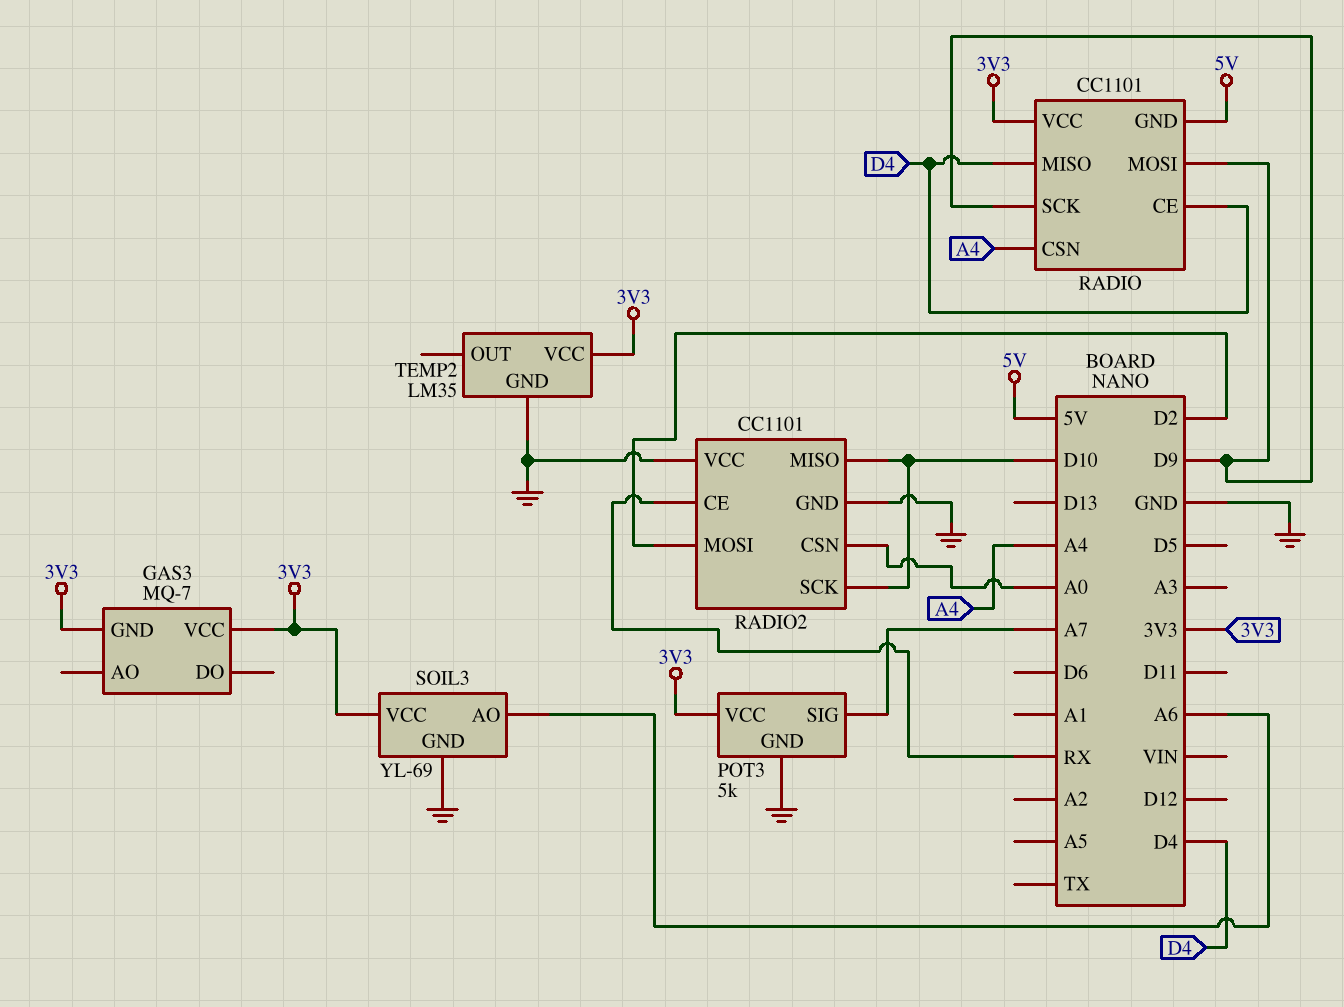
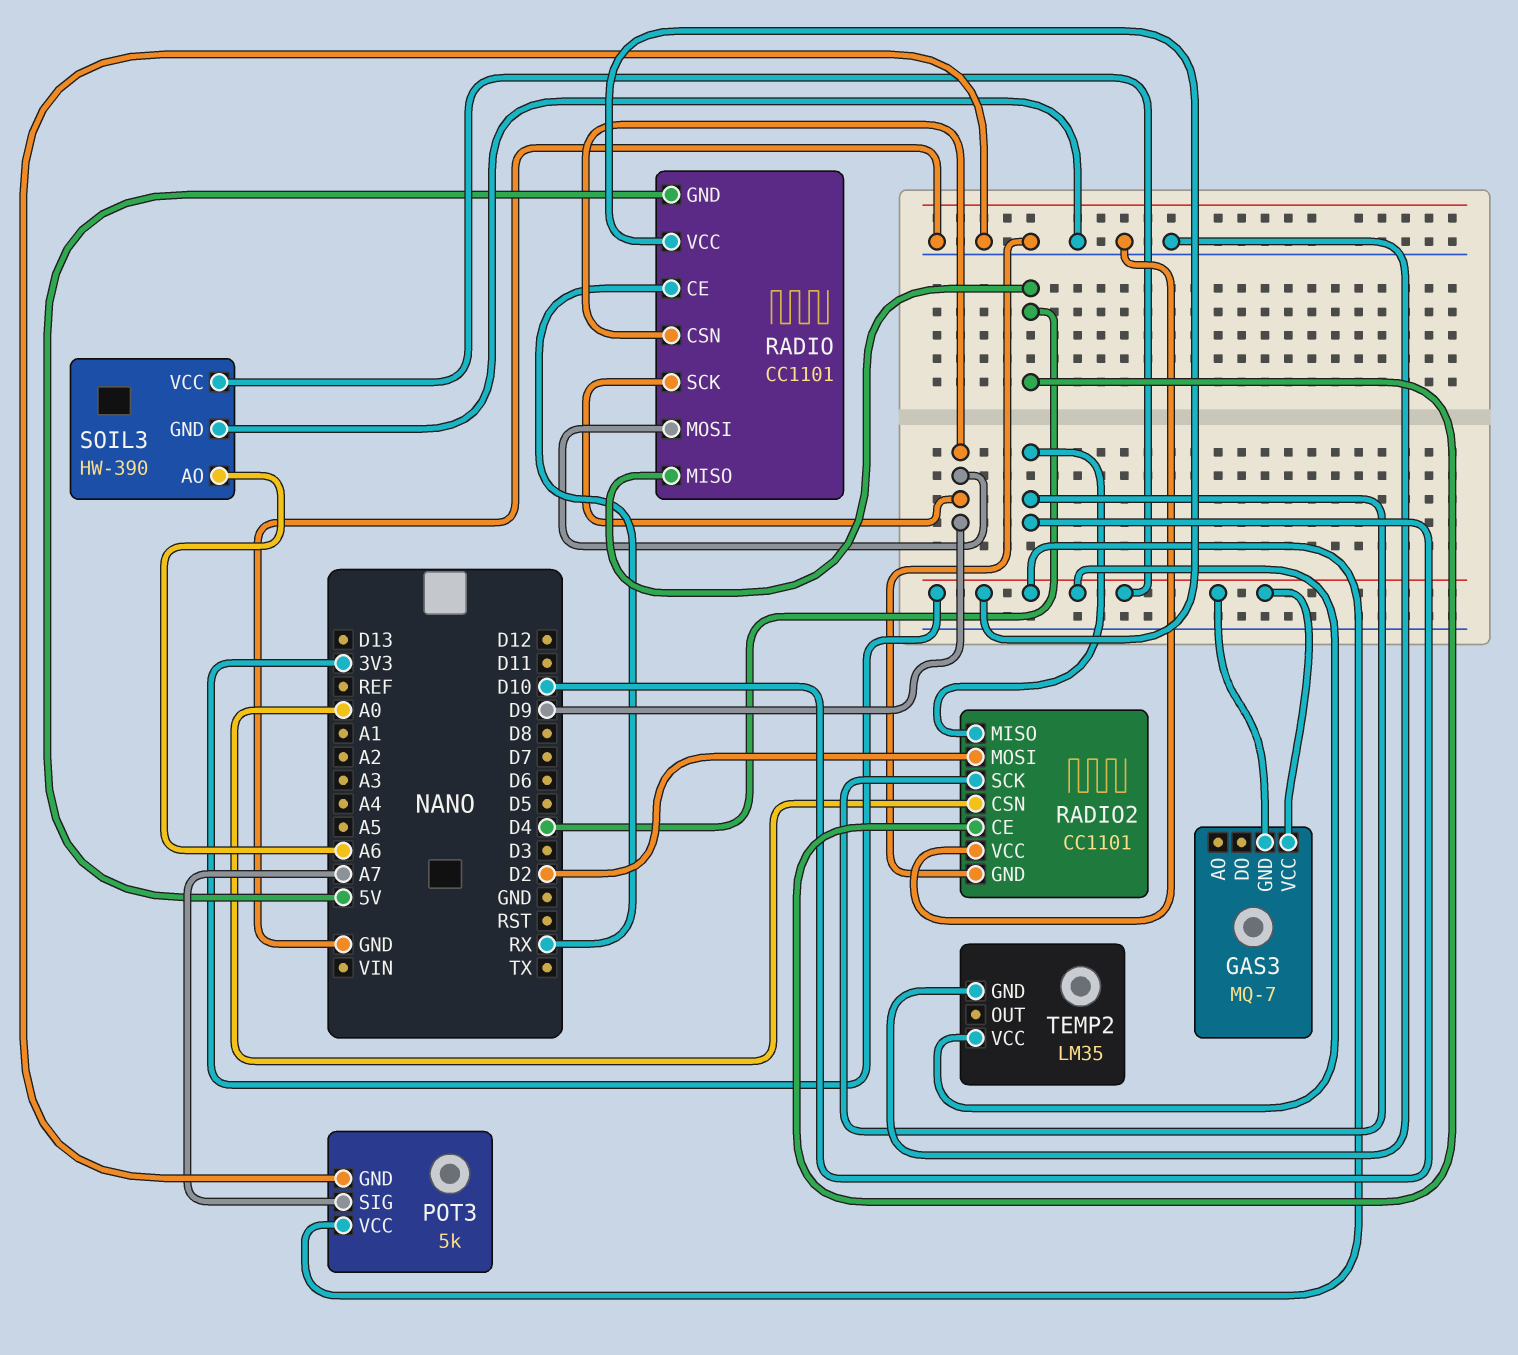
RADIO pin CE: D4 -> RX
RADIO pin CSN: A4 -> D9
RADIO2 pin CE: RX -> D4
SOIL3: YL-69 -> HW-390

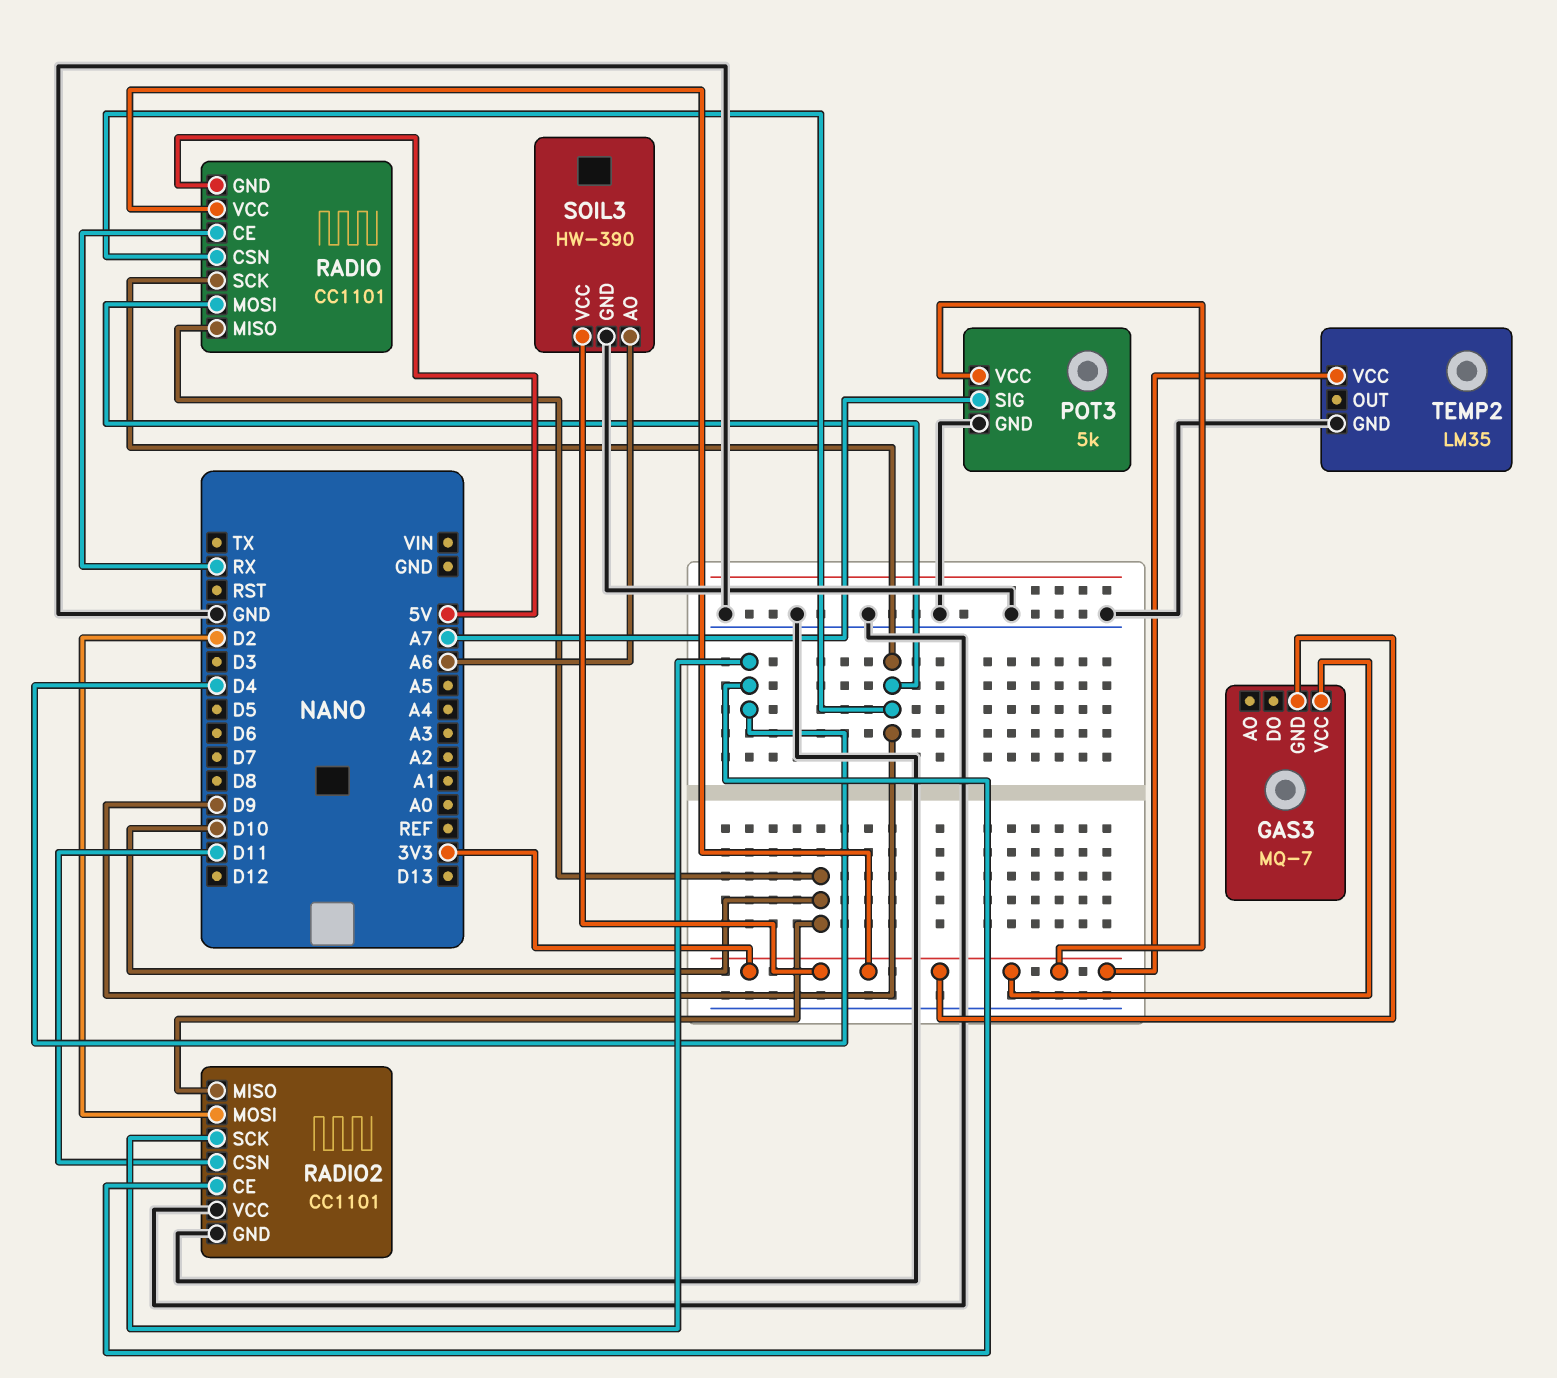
RADIO pin MISO: D4 -> D10
RADIO2 pin CSN: A0 -> D11
RADIO2 pin SCK: D10 -> D4

